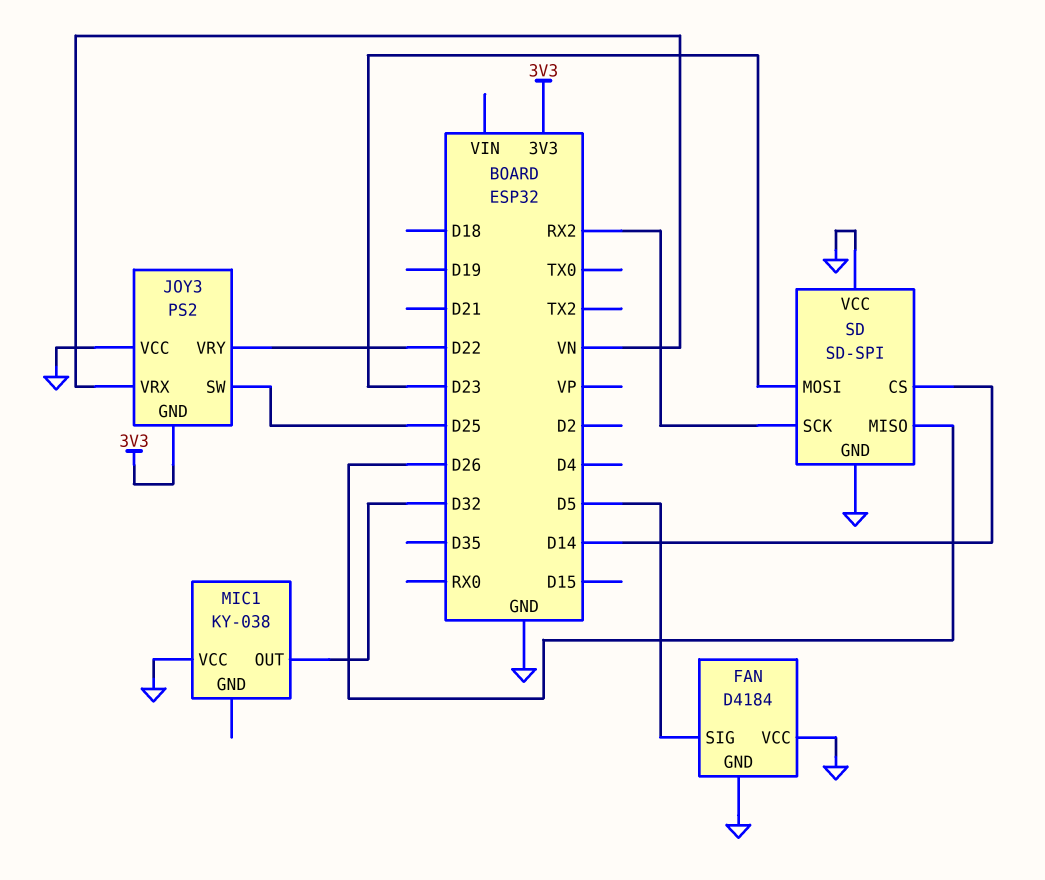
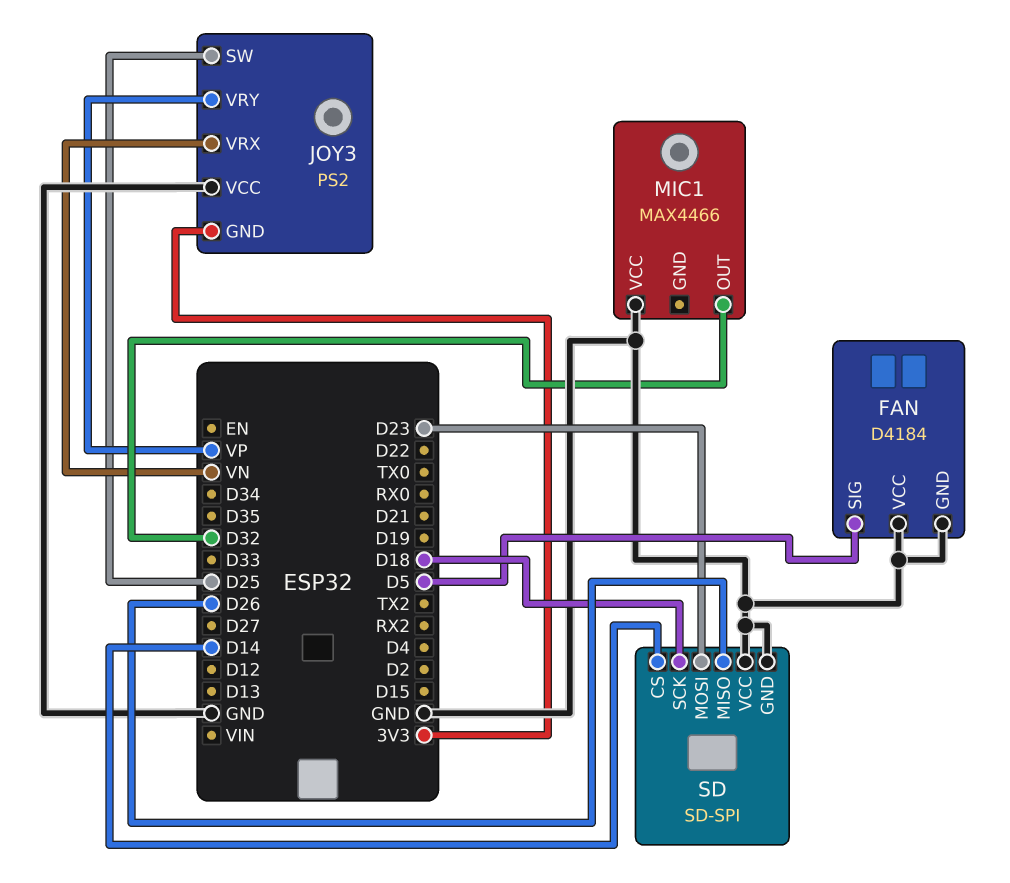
JOY3 pin VRY: D22 -> VP
MIC1: KY-038 -> MAX4466
SD pin SCK: RX2 -> D18

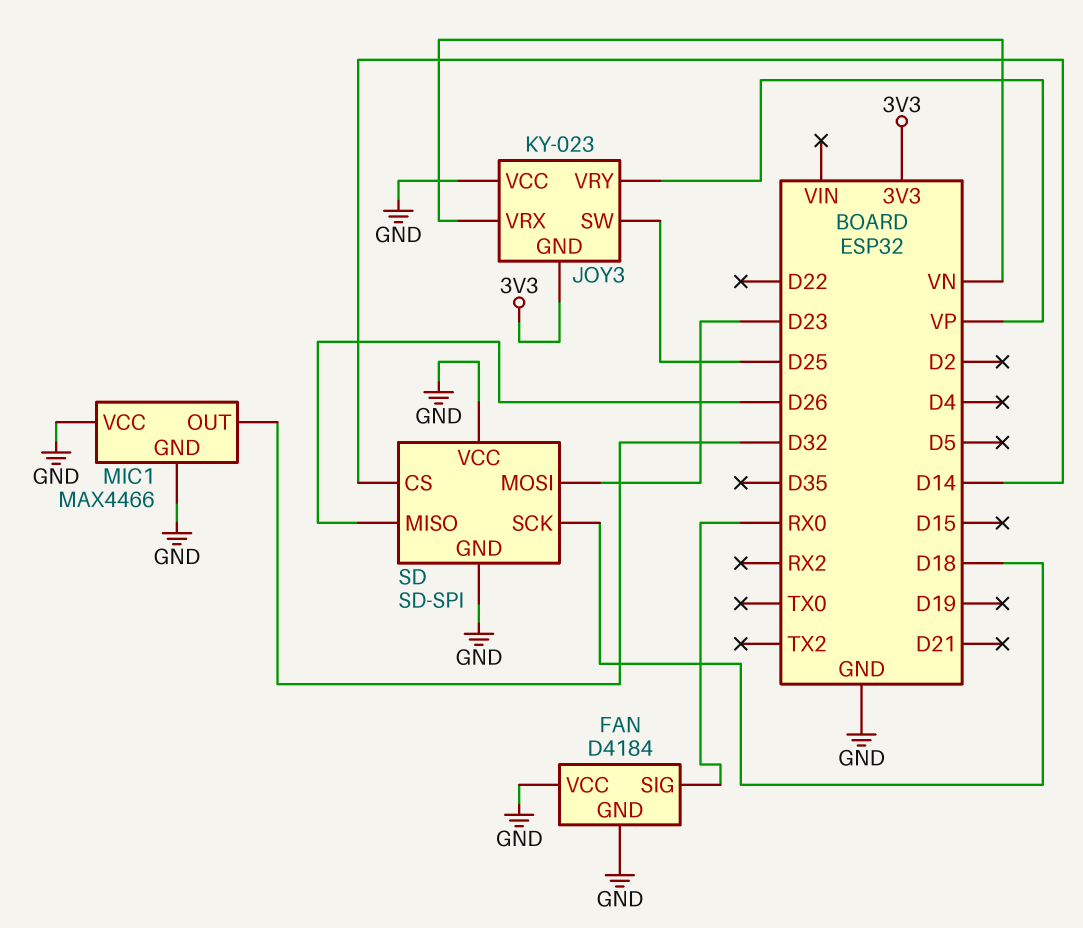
FAN pin SIG: D5 -> RX0
JOY3: PS2 -> KY-023
MIC1 pin GND: none -> GND

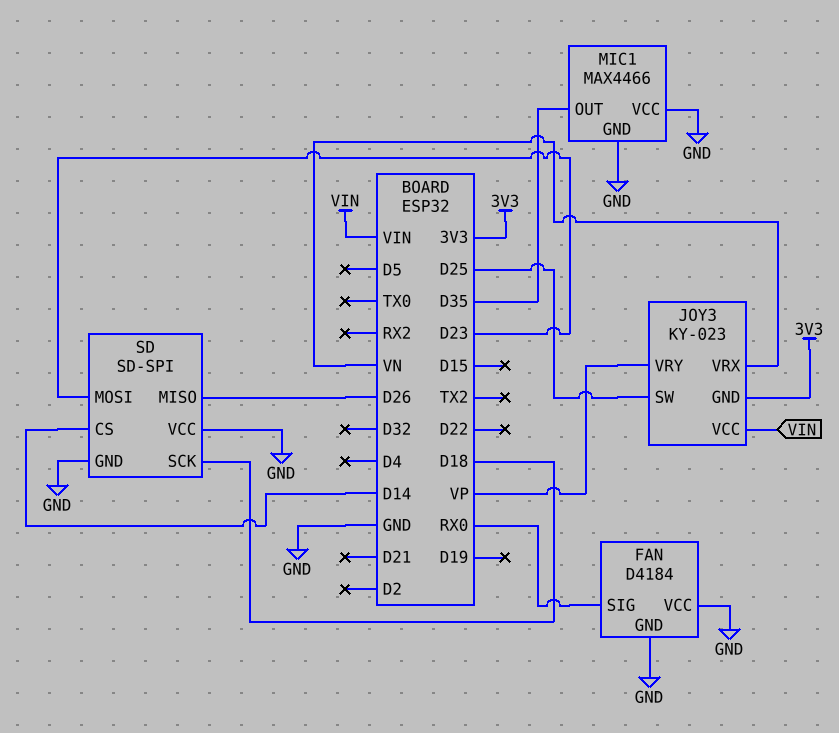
JOY3 pin VCC: GND -> VIN
MIC1 pin OUT: D32 -> D35

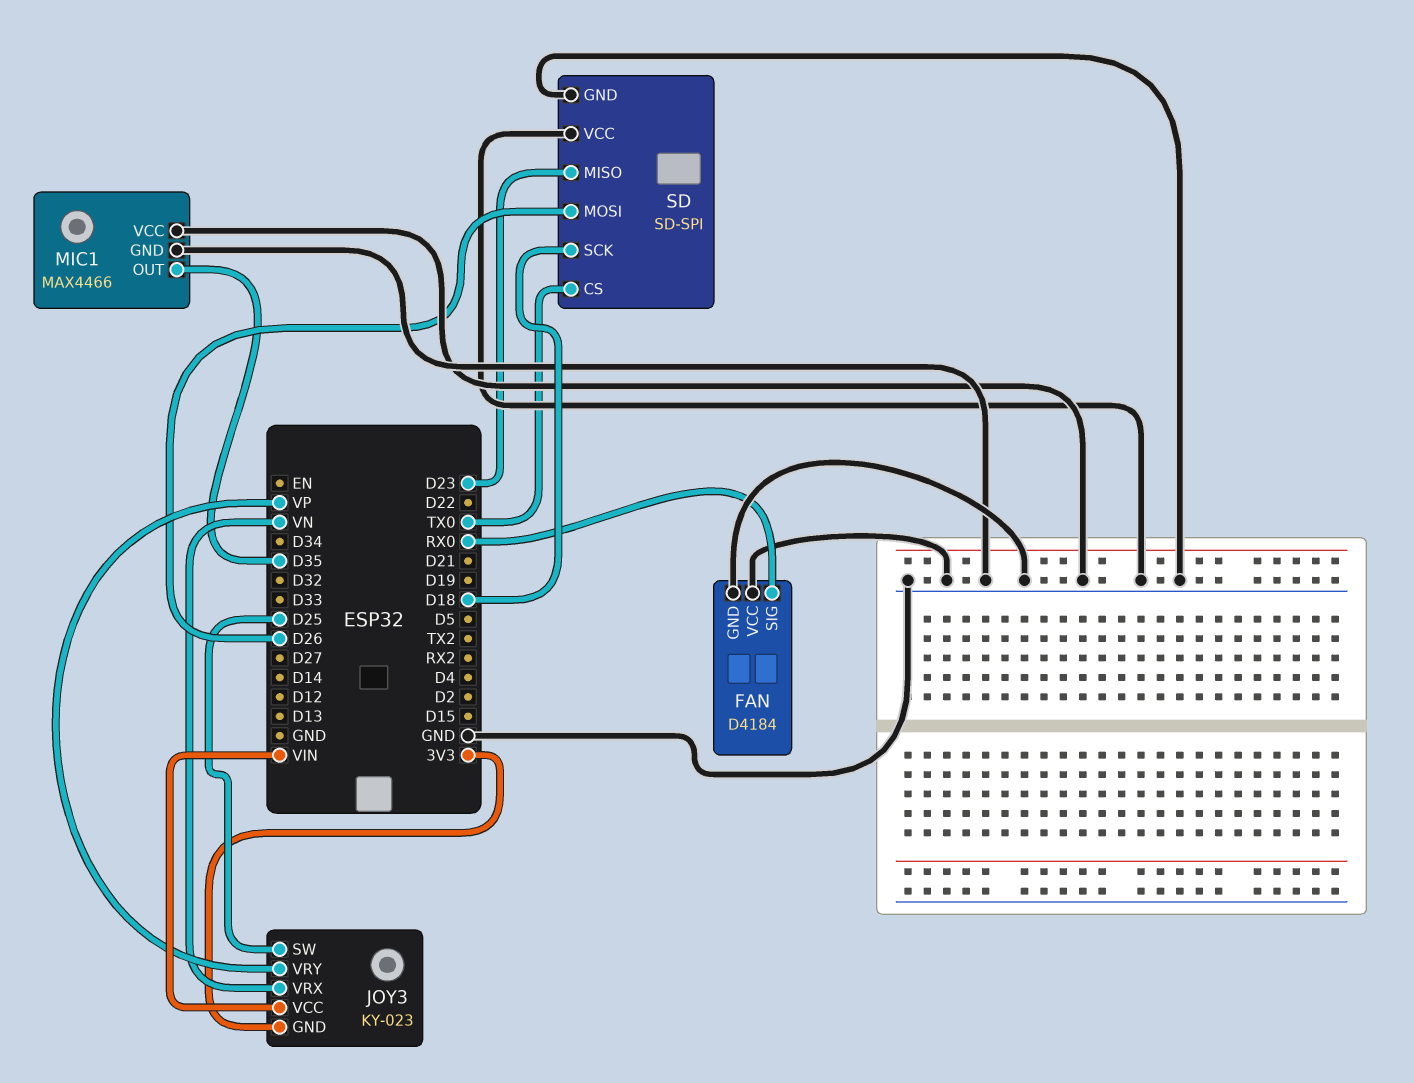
SD pin CS: D14 -> TX0
SD pin MISO: D26 -> D23
SD pin MOSI: D23 -> D26

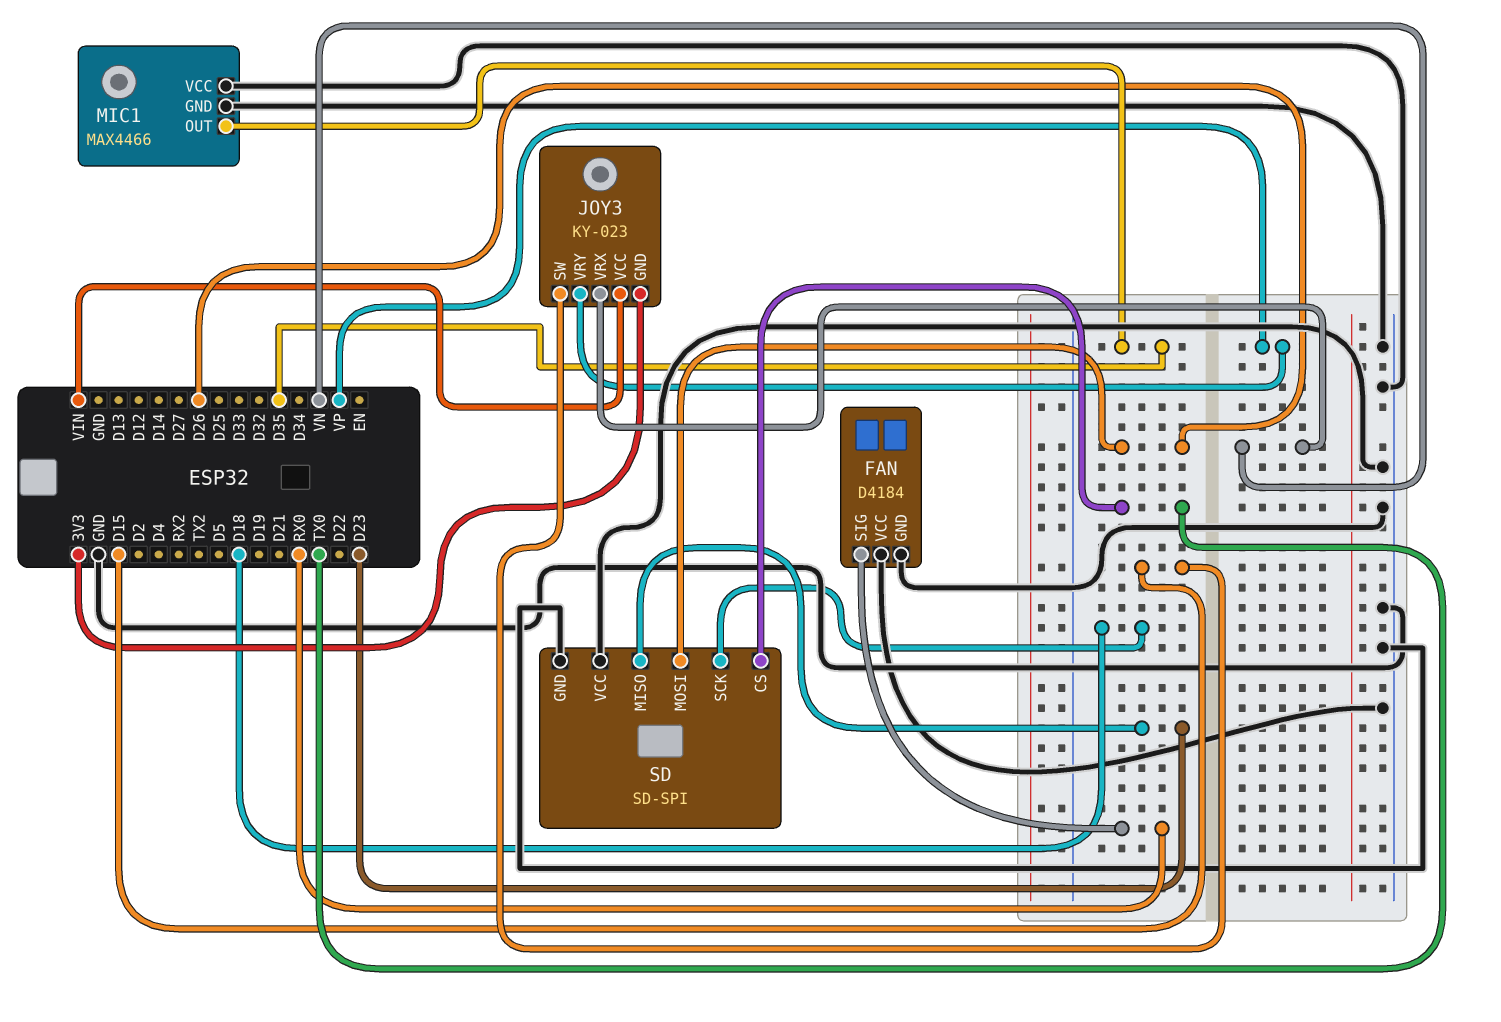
JOY3 pin SW: D25 -> D15

